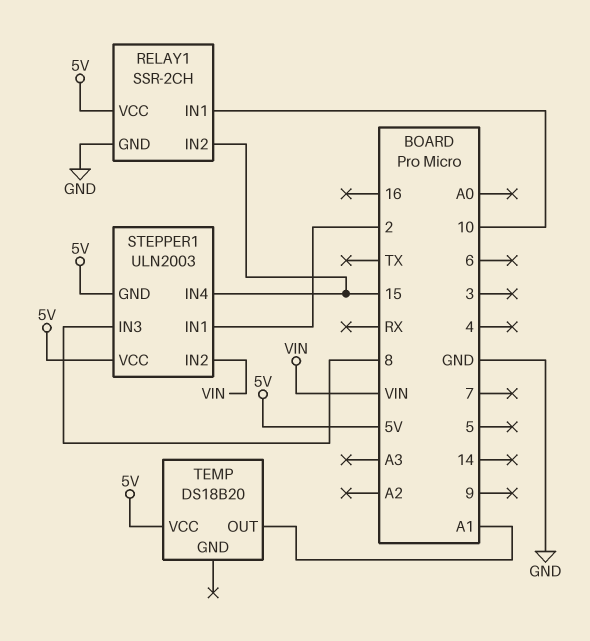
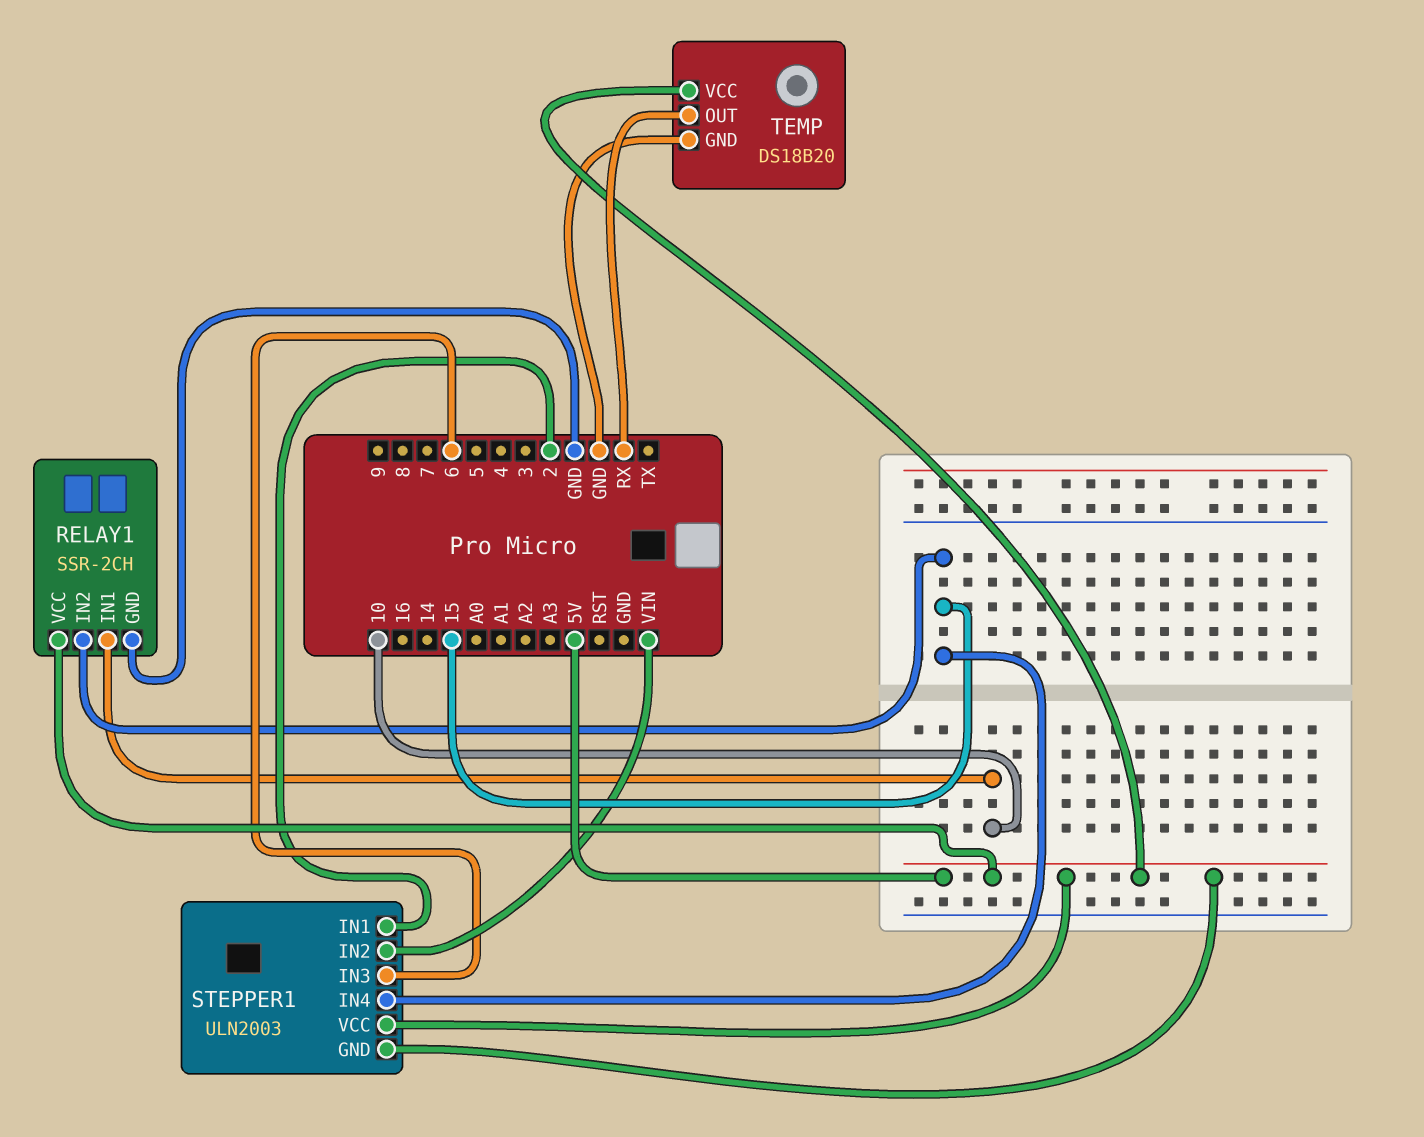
STEPPER1 pin IN3: 8 -> 6
TEMP pin GND: none -> GND
TEMP pin OUT: A1 -> RX

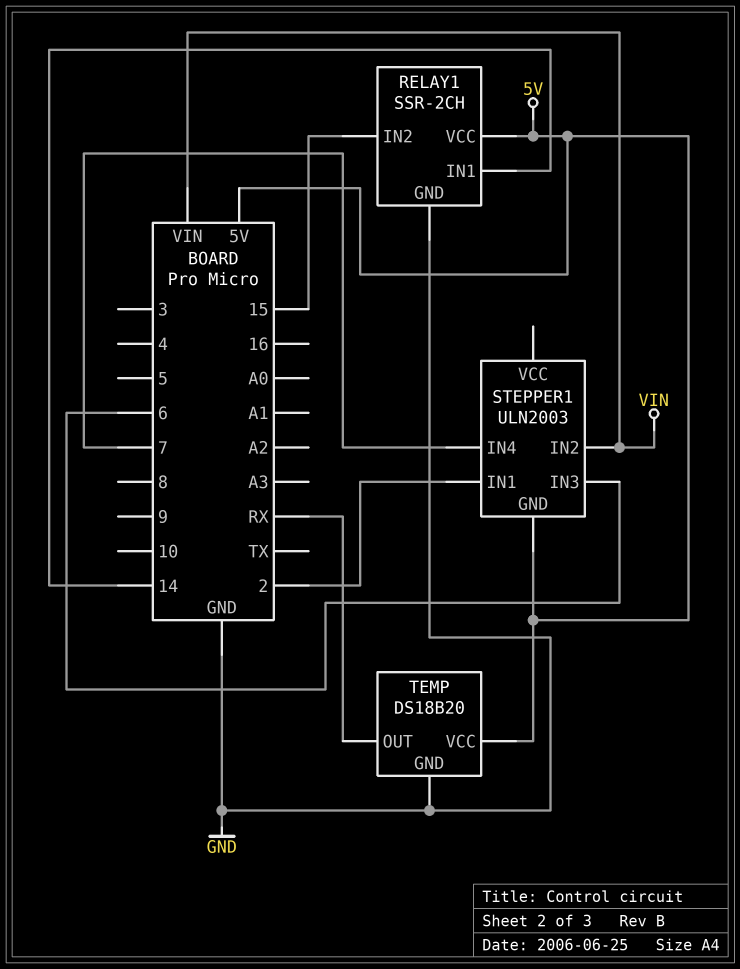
RELAY1 pin IN1: 10 -> 14
STEPPER1 pin IN4: 15 -> 7
STEPPER1 pin VCC: 5V -> none

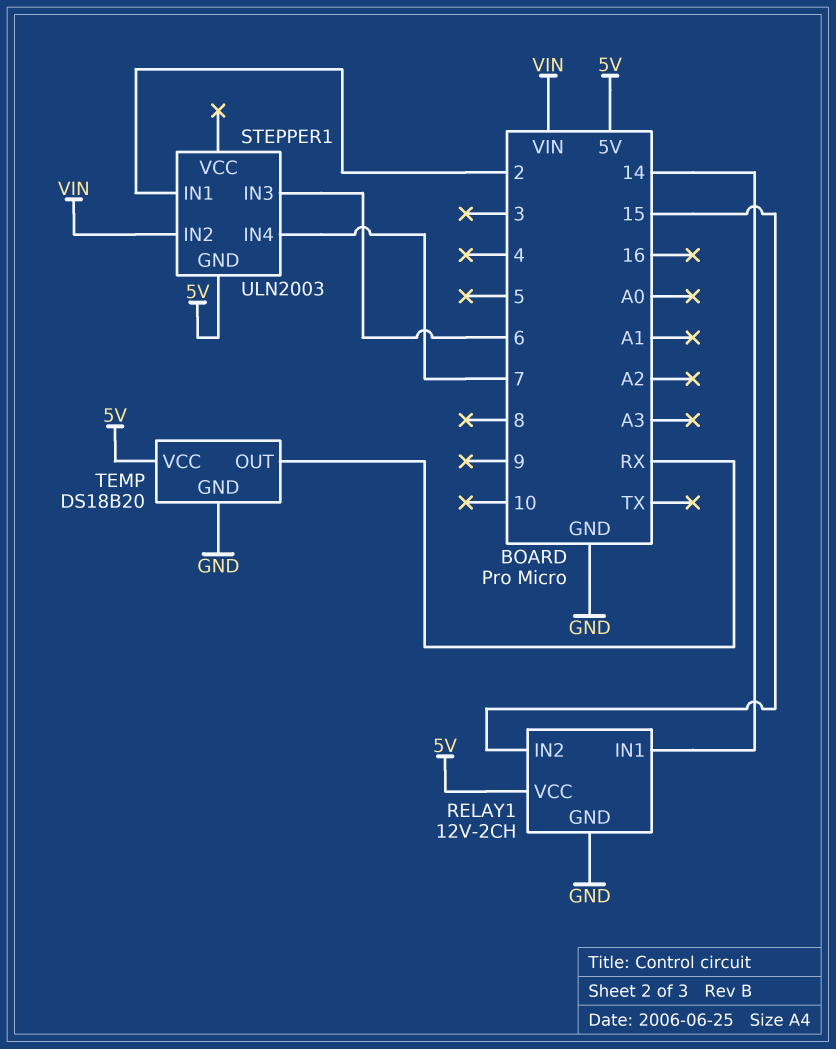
RELAY1: SSR-2CH -> 12V-2CH

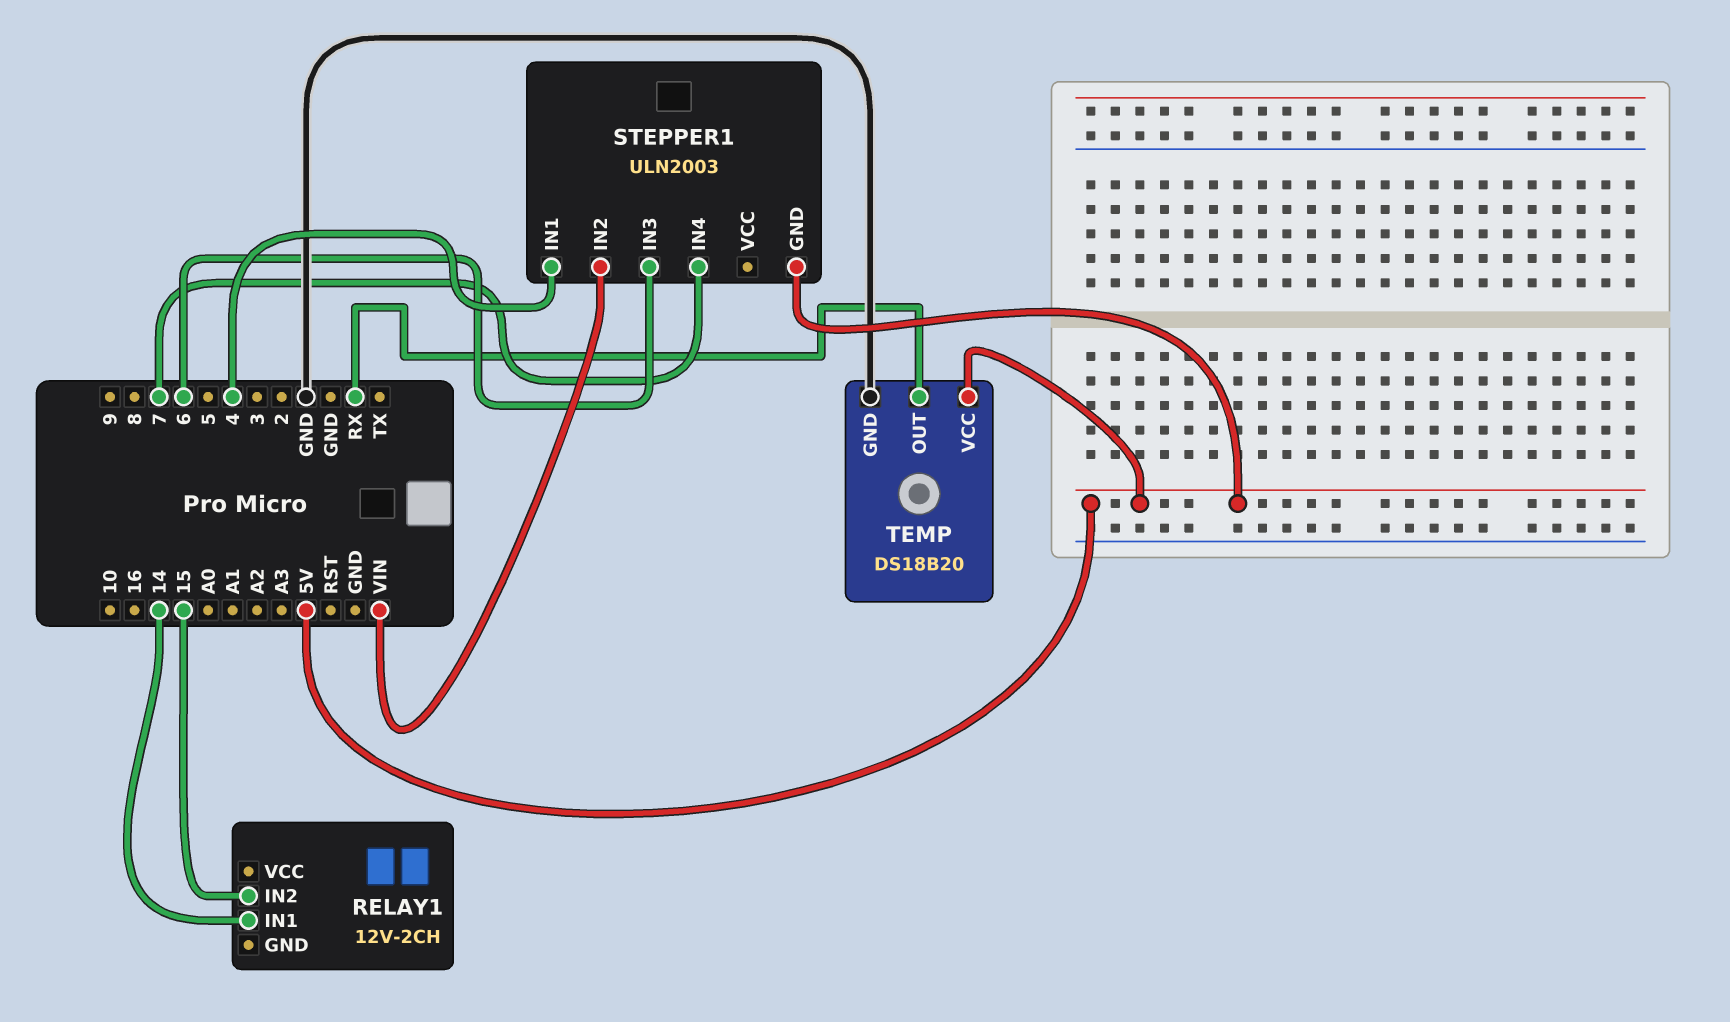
RELAY1 pin GND: GND -> none
RELAY1 pin VCC: 5V -> none
STEPPER1 pin IN1: 2 -> 4

